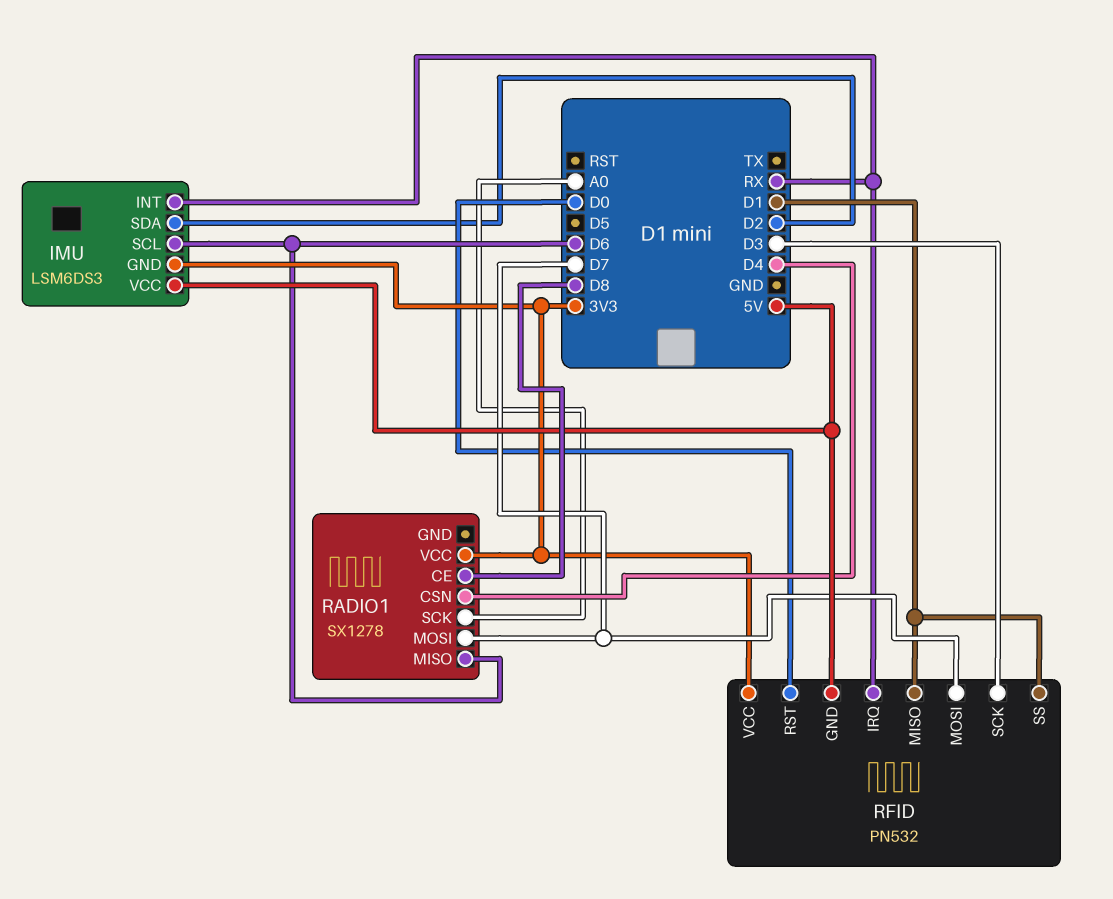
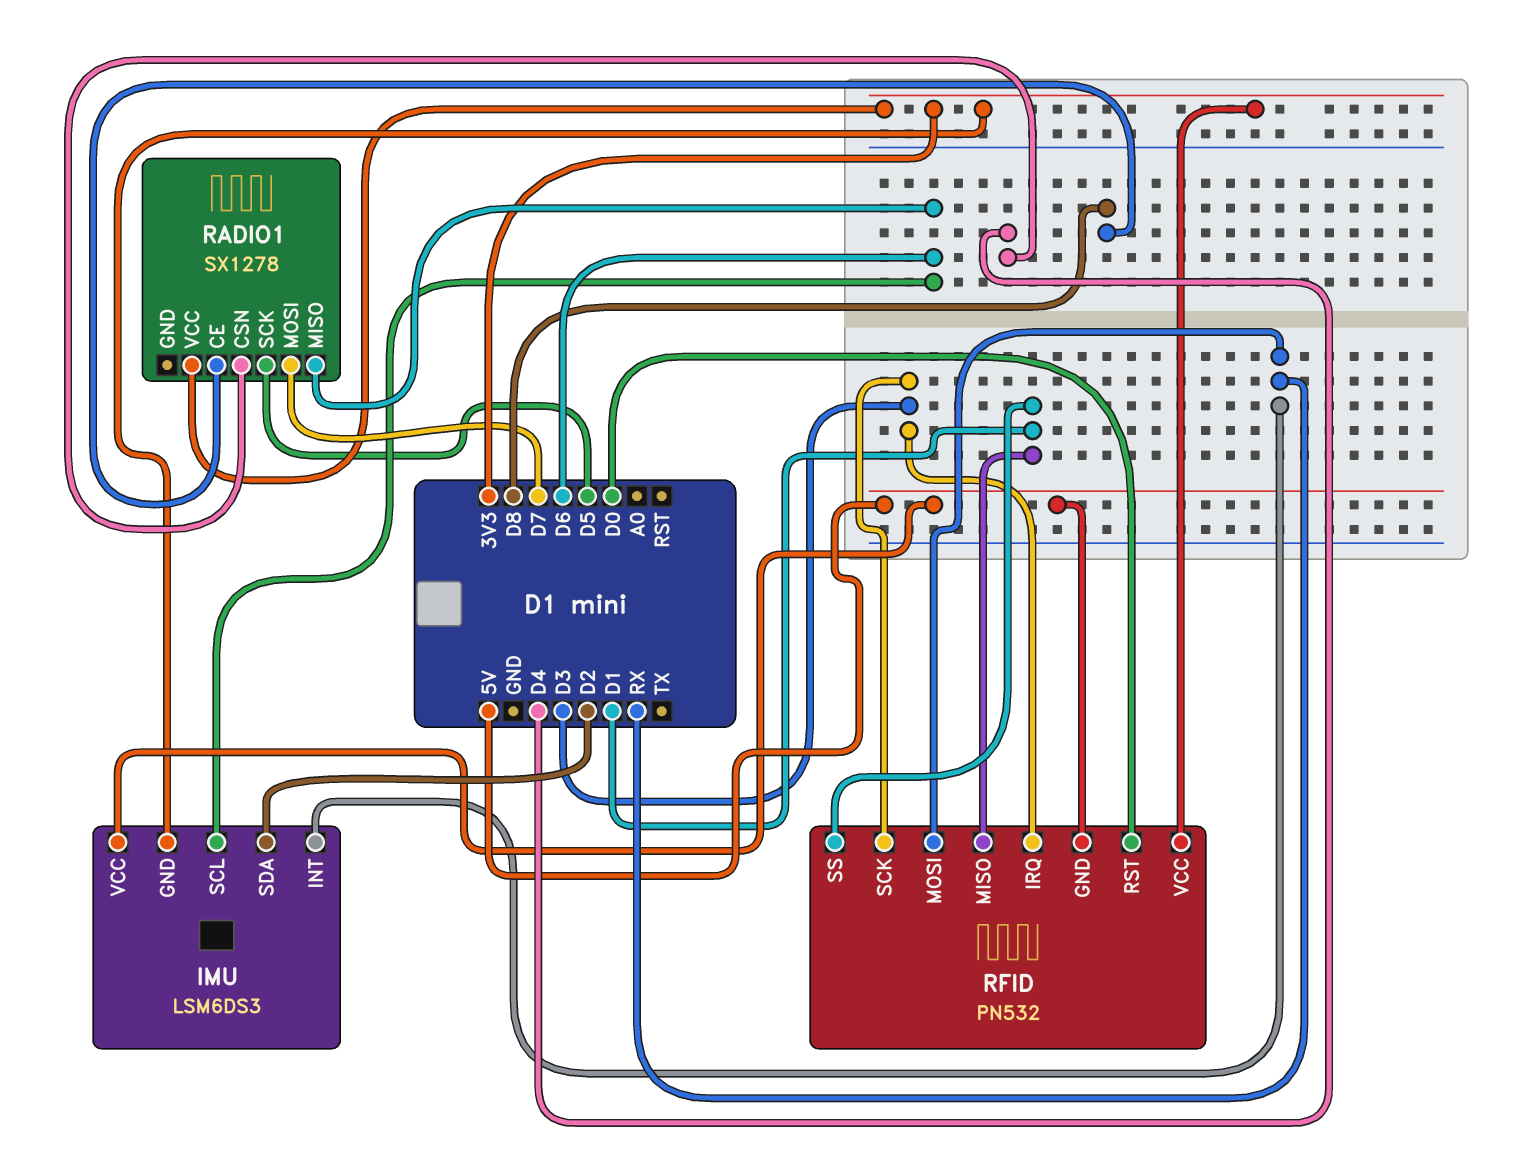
RADIO1 pin SCK: A0 -> D5
RFID pin IRQ: RX -> D3
RFID pin MOSI: D7 -> RX

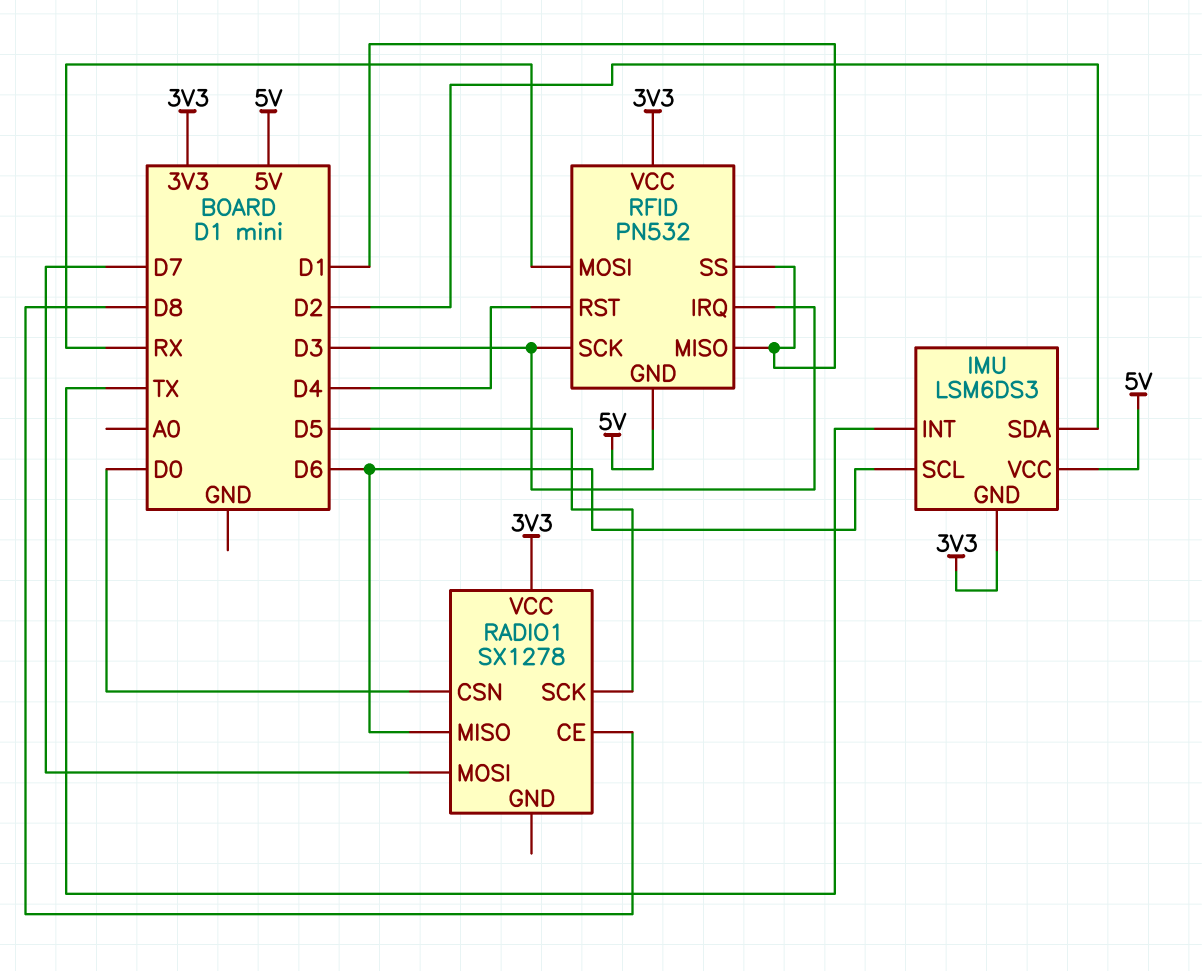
IMU pin INT: RX -> TX
RADIO1 pin CSN: D4 -> D0
RFID pin RST: D0 -> D4

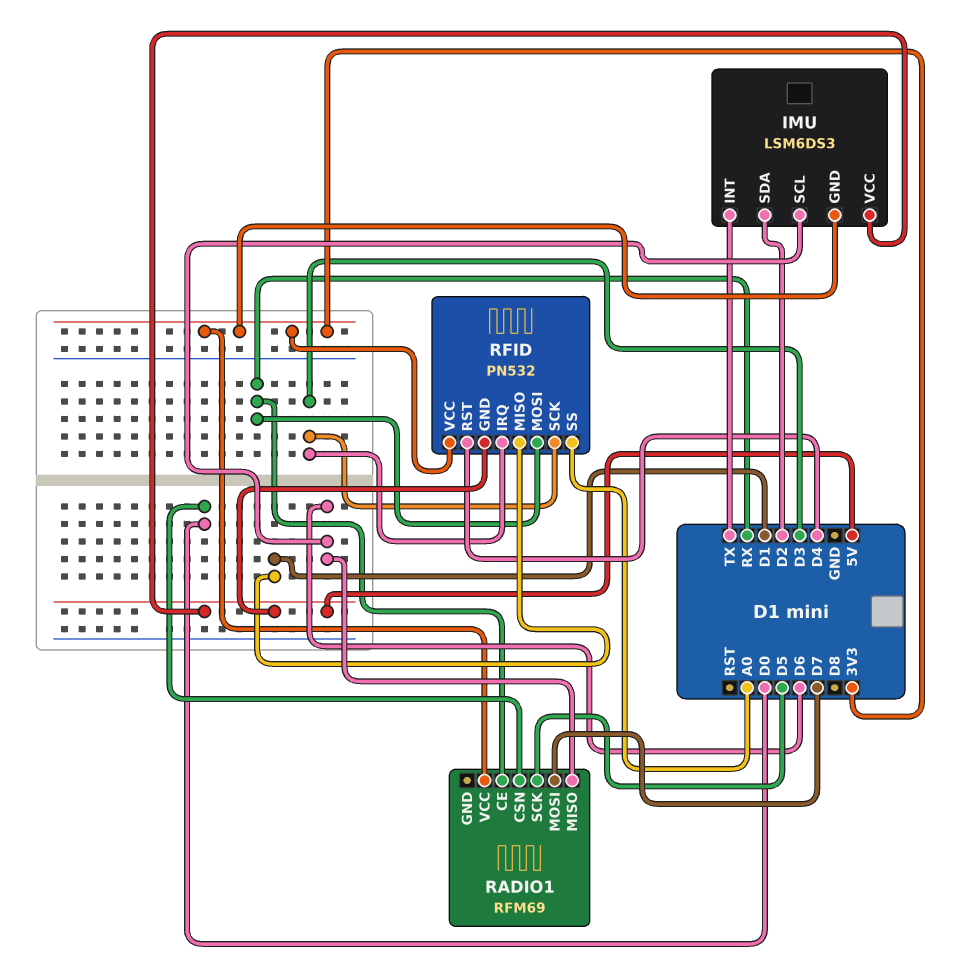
RADIO1: SX1278 -> RFM69
RADIO1 pin CE: D8 -> RX
RFID pin SS: D1 -> A0

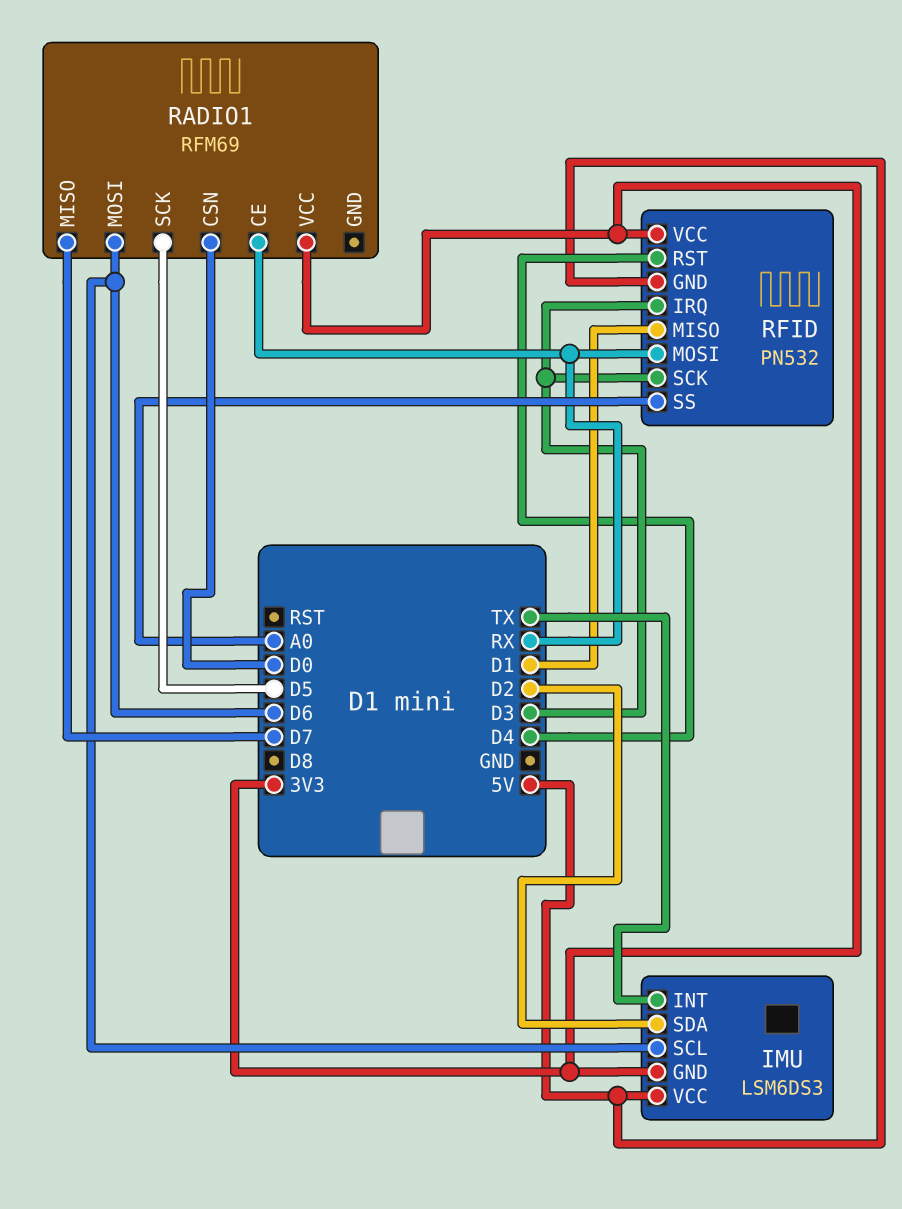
RADIO1 pin MISO: D6 -> D7
RADIO1 pin MOSI: D7 -> D6

